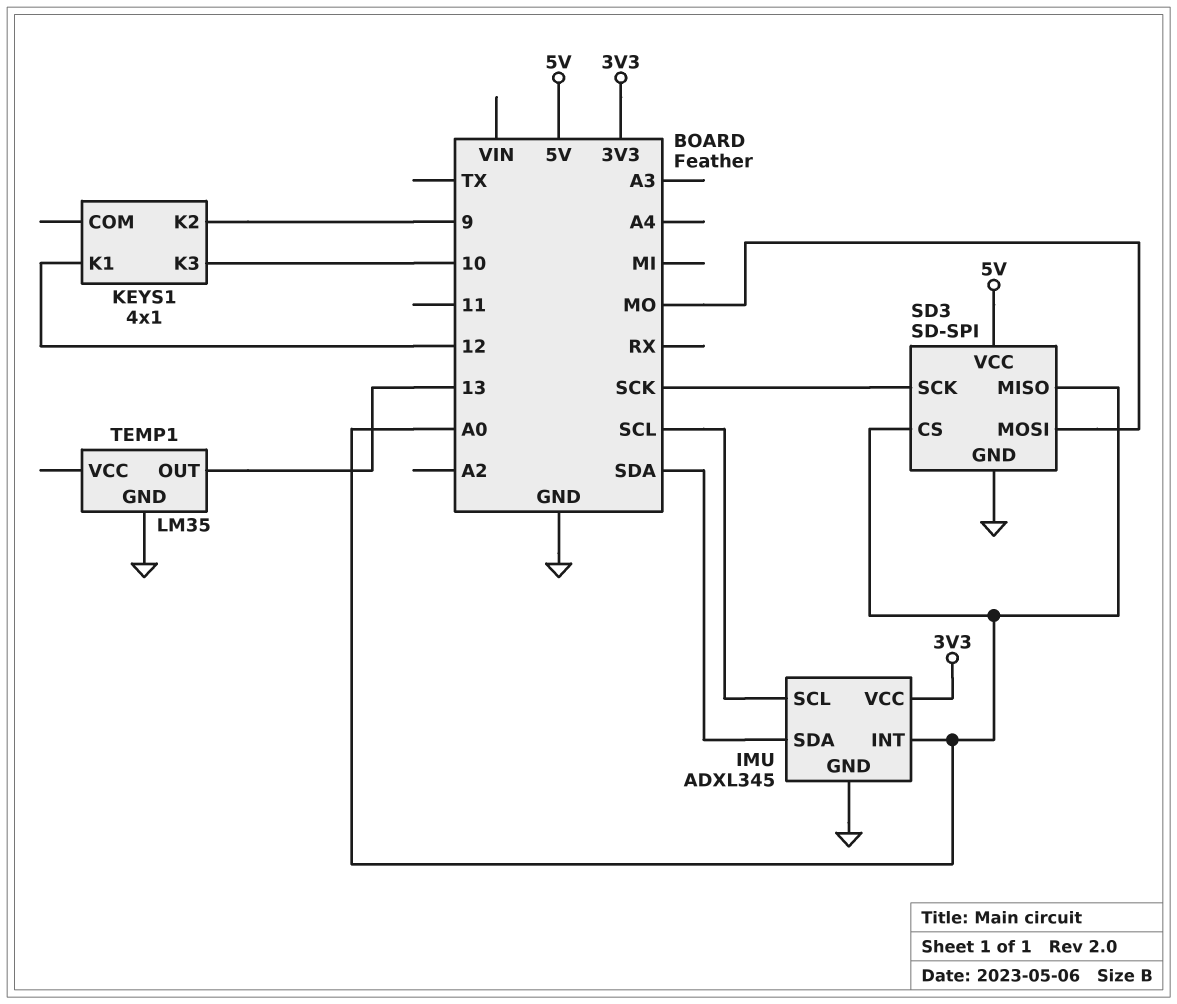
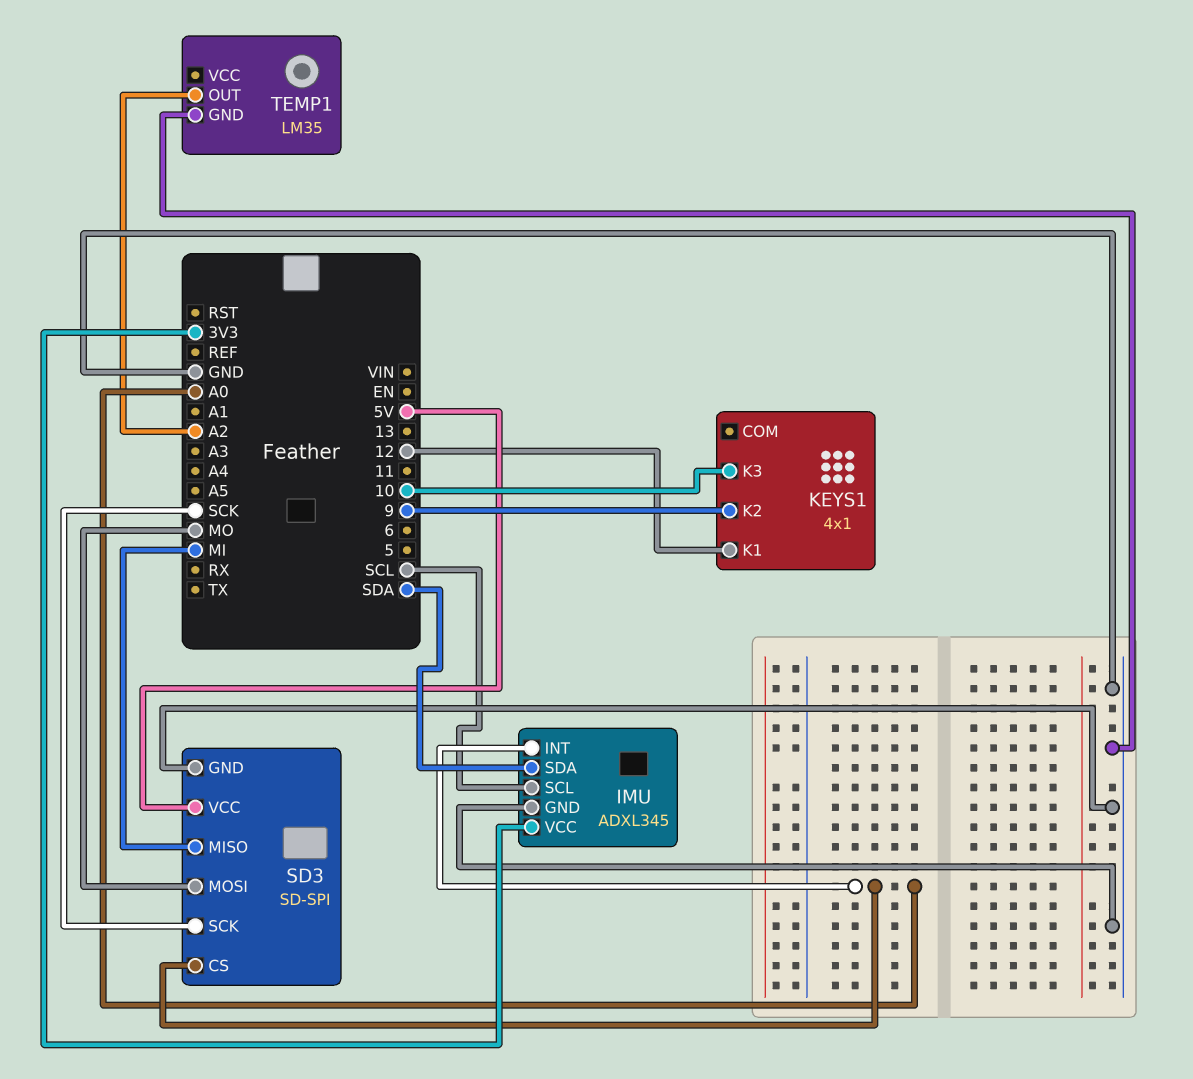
SD3 pin MISO: A0 -> MI
TEMP1 pin OUT: 13 -> A2

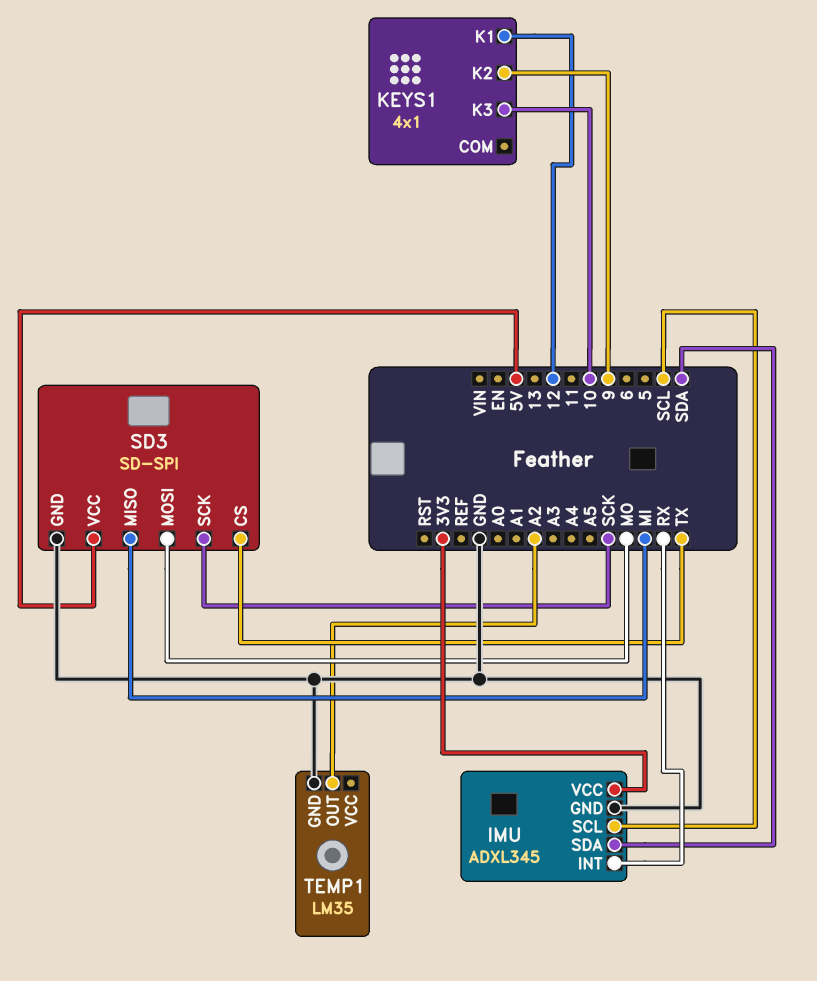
IMU pin INT: A0 -> RX
SD3 pin CS: A0 -> TX

